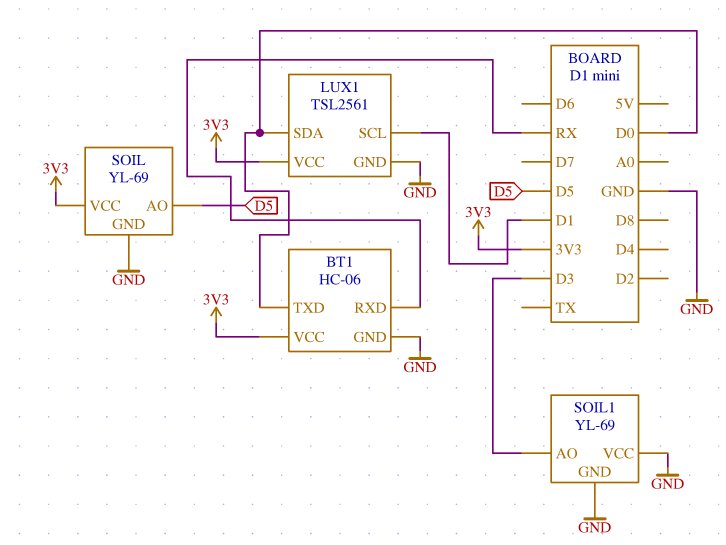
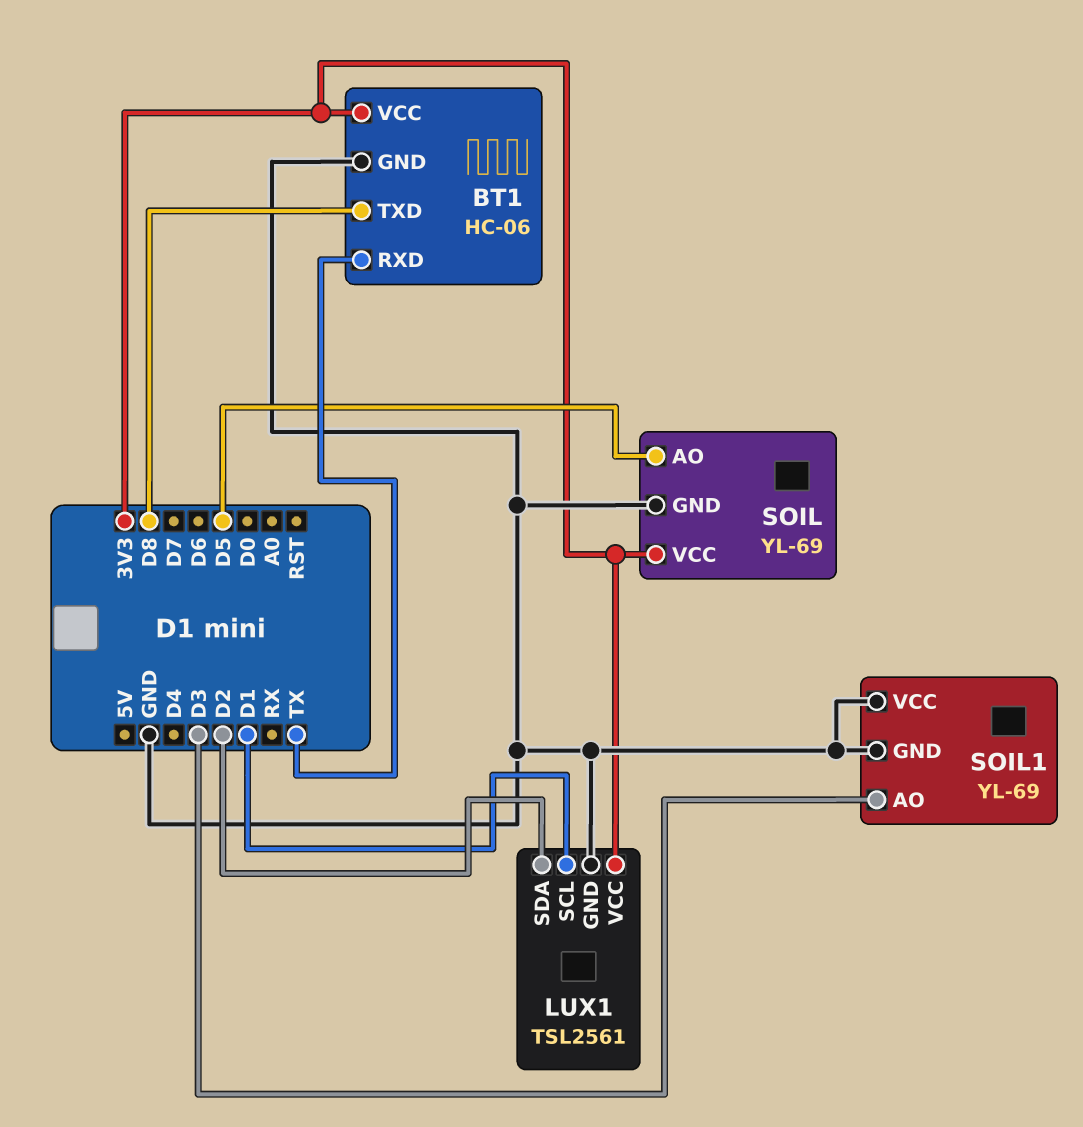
BT1 pin RXD: RX -> TX
BT1 pin TXD: D0 -> D8
LUX1 pin SDA: D0 -> D2

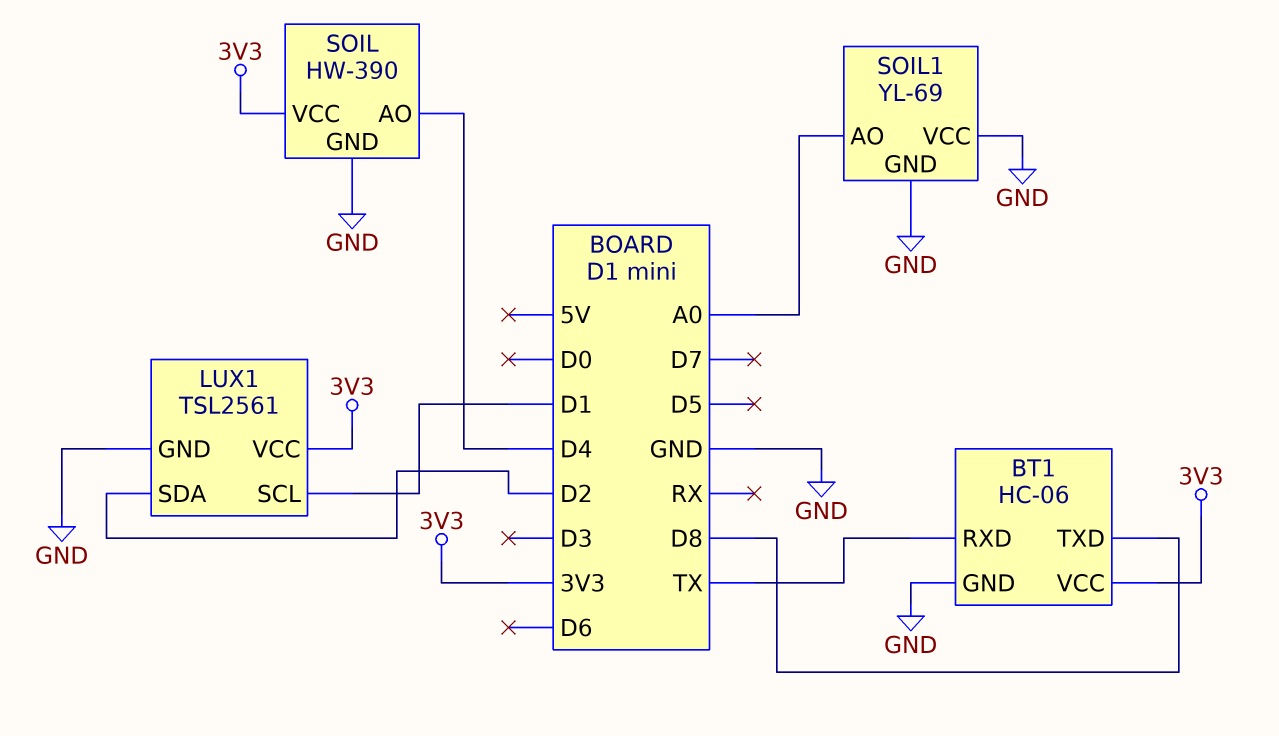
SOIL: YL-69 -> HW-390
SOIL pin AO: D5 -> D4
SOIL1 pin AO: D3 -> A0

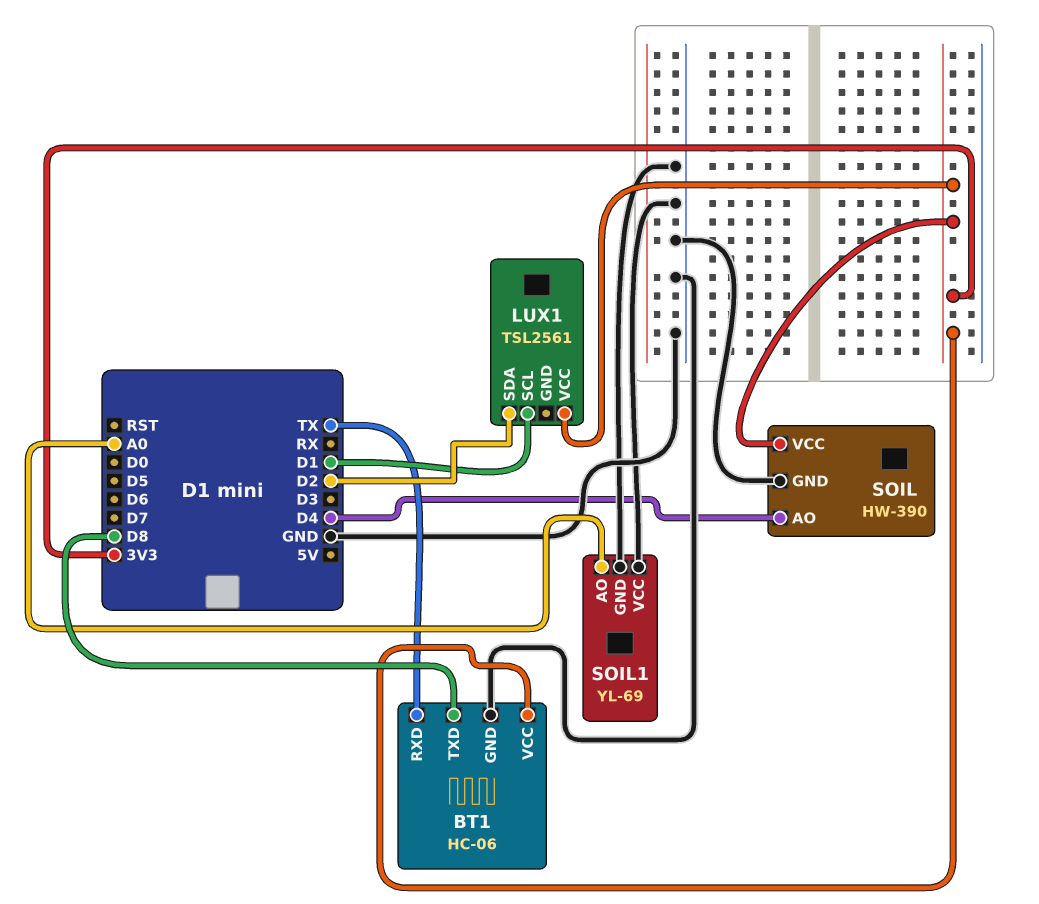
LUX1 pin GND: GND -> none

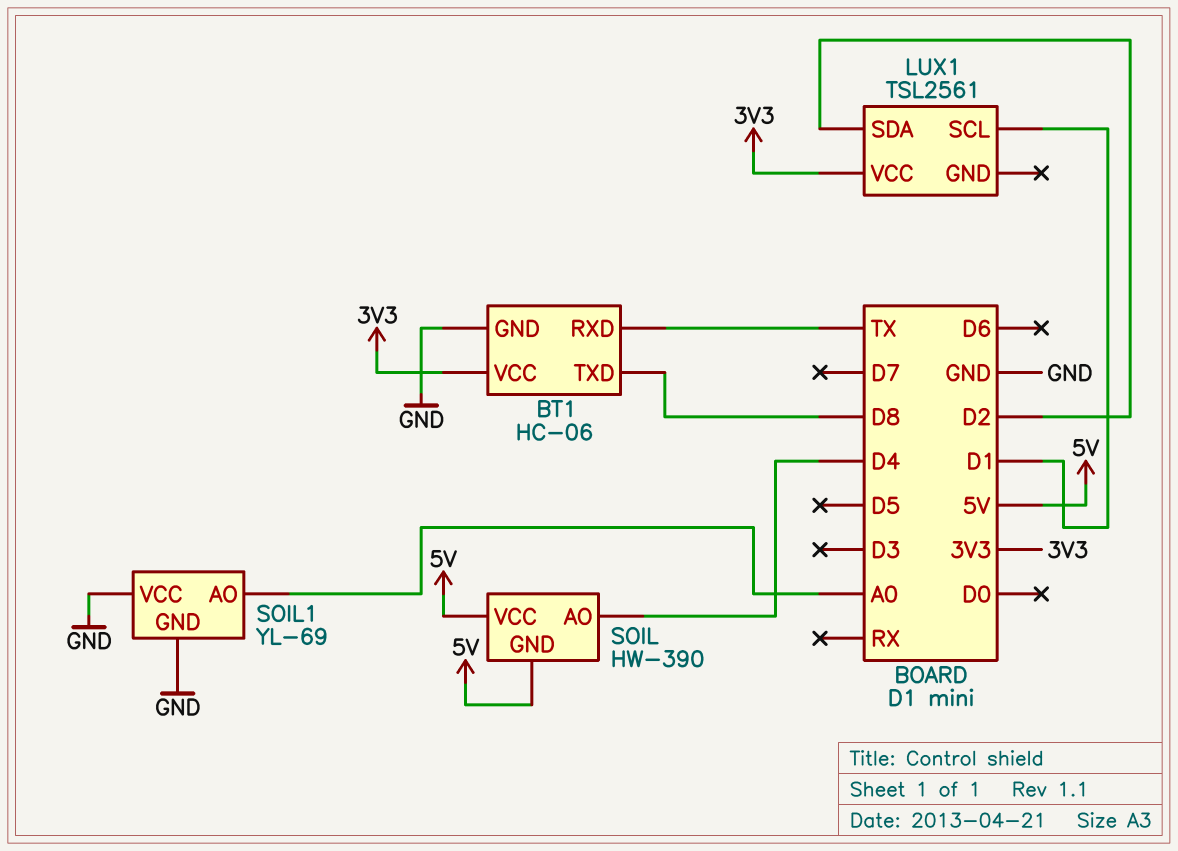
SOIL pin GND: GND -> 5V
SOIL pin VCC: 3V3 -> 5V

